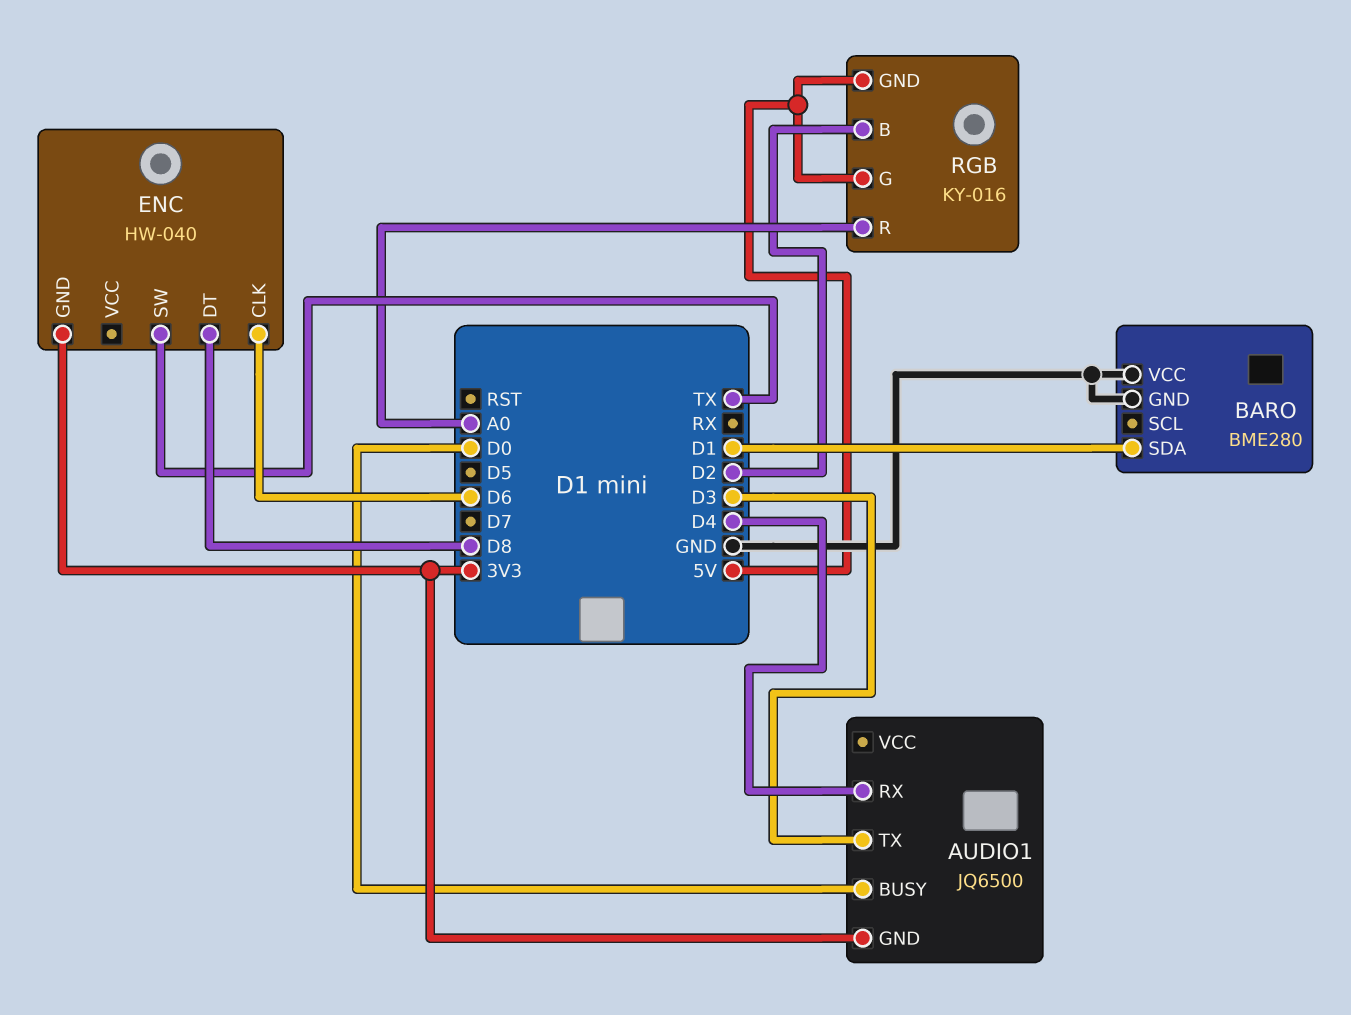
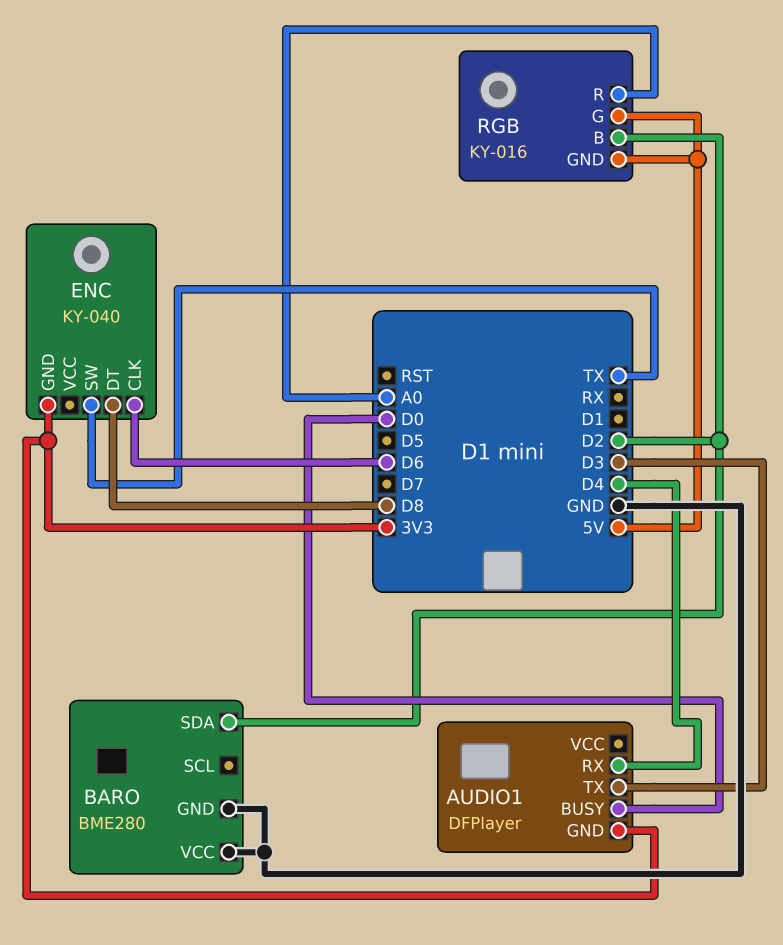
AUDIO1: JQ6500 -> DFPlayer
BARO pin SDA: D1 -> D2
ENC: HW-040 -> KY-040

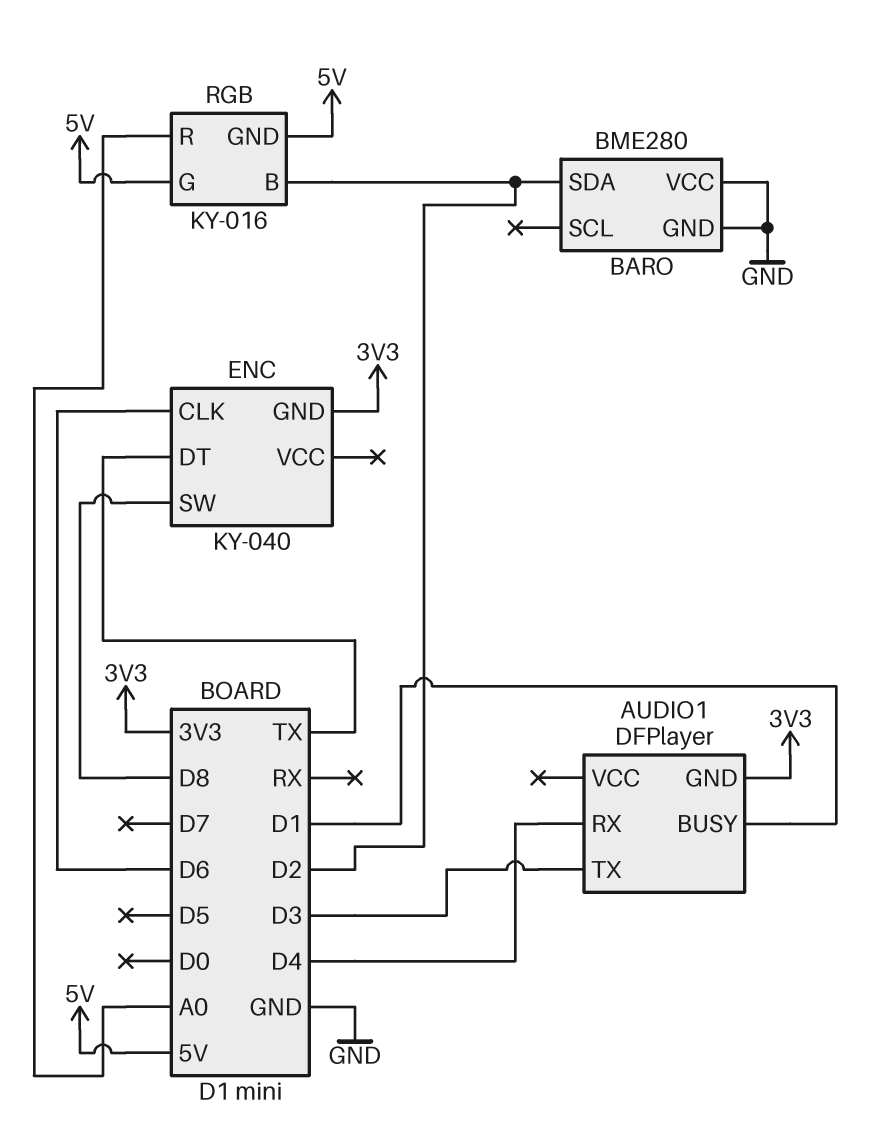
AUDIO1 pin BUSY: D0 -> D1
ENC pin DT: D8 -> TX
ENC pin SW: TX -> D8

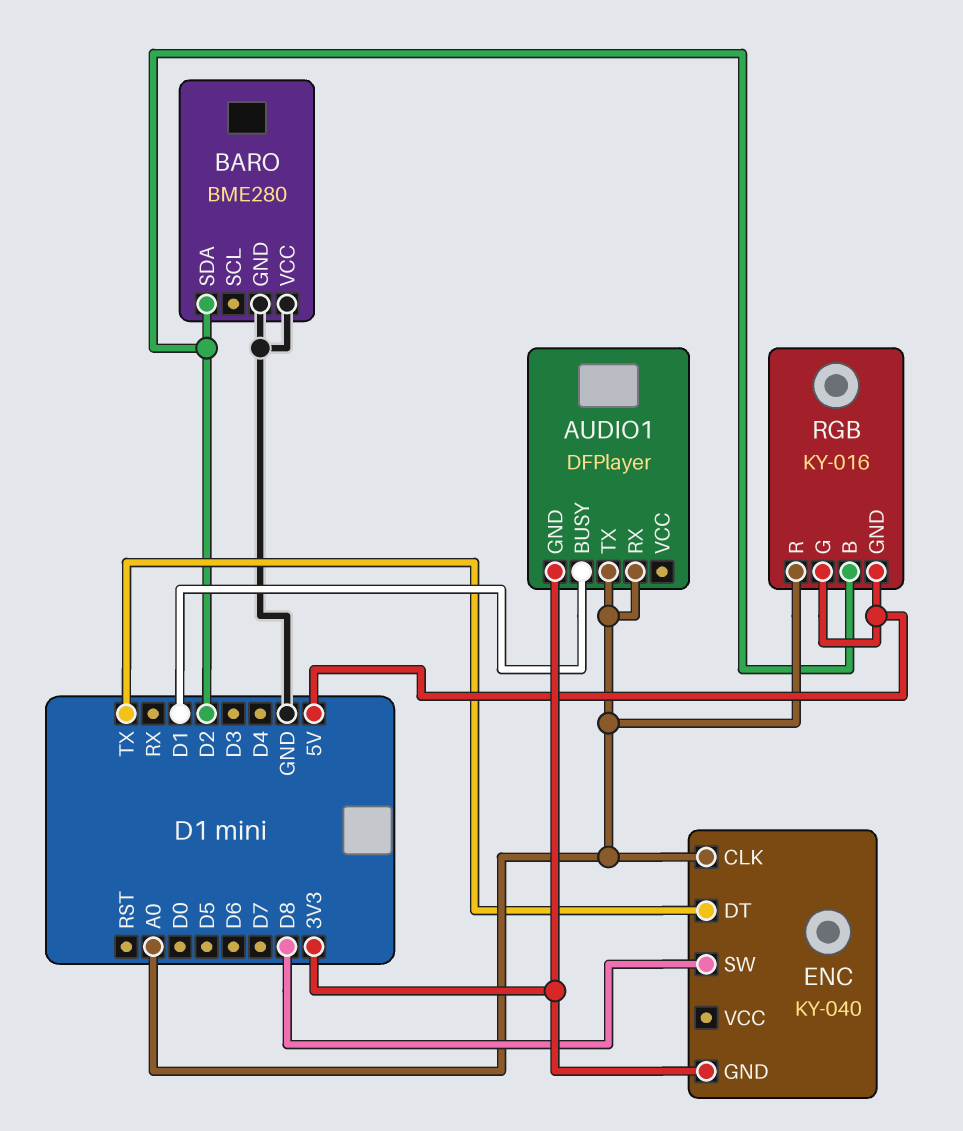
AUDIO1 pin RX: D4 -> A0
AUDIO1 pin TX: D3 -> A0
ENC pin CLK: D6 -> A0

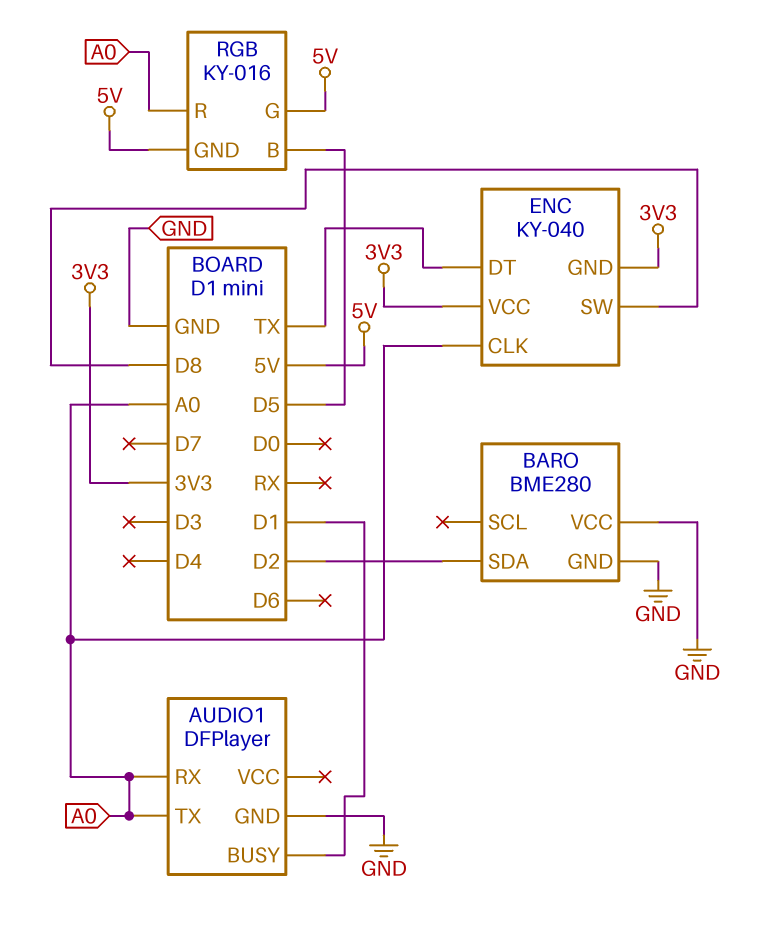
AUDIO1 pin GND: 3V3 -> GND
ENC pin VCC: none -> 3V3
RGB pin B: D2 -> D5

